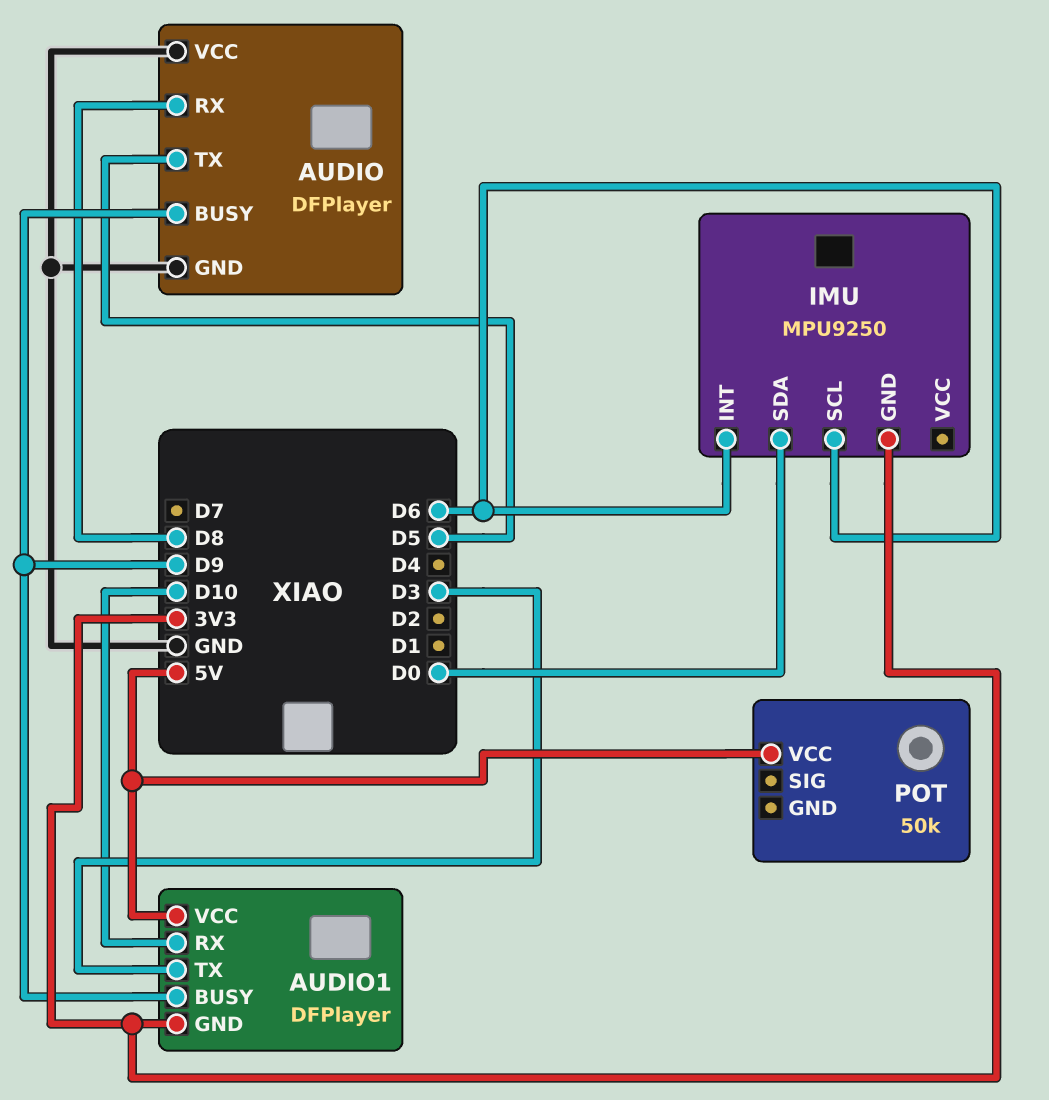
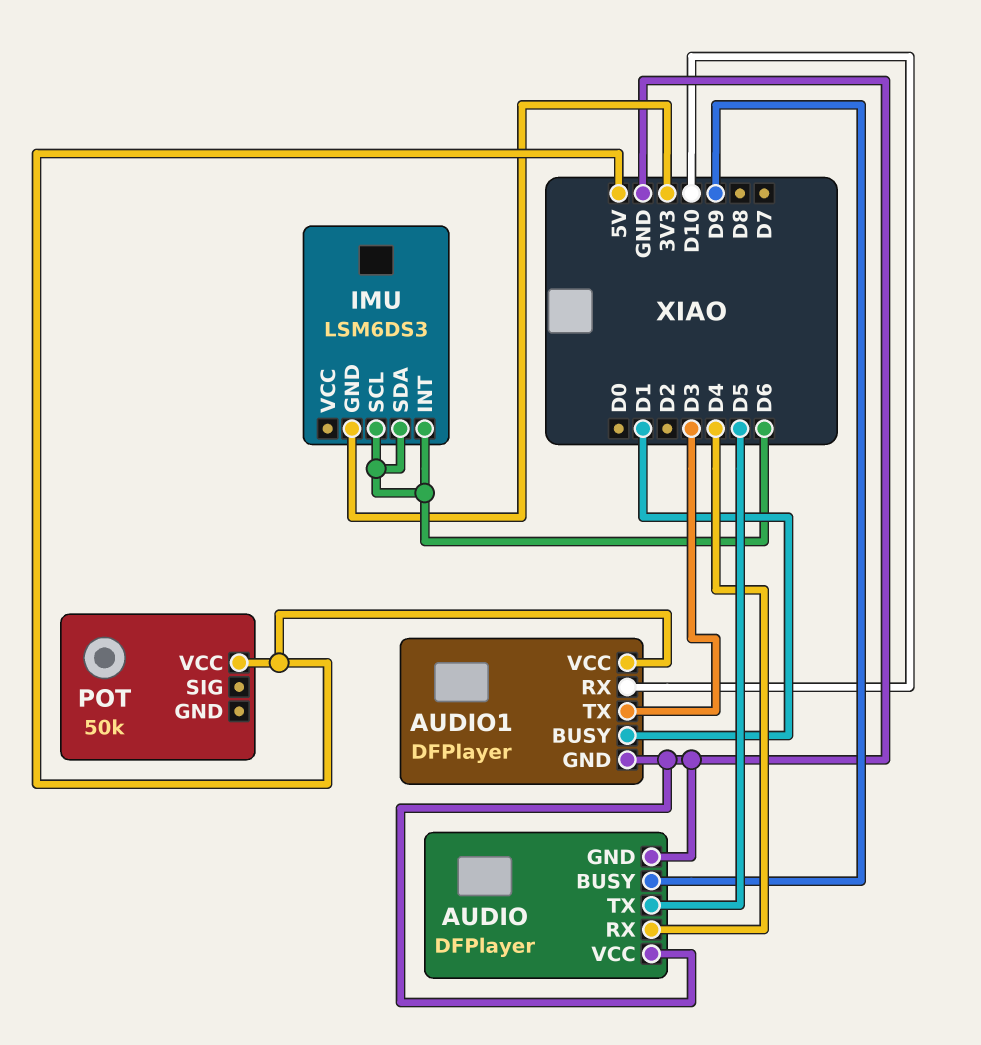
AUDIO pin RX: D8 -> D4
AUDIO1 pin BUSY: D9 -> D1
AUDIO1 pin GND: 3V3 -> GND
IMU: MPU9250 -> LSM6DS3
IMU pin SDA: D0 -> D6

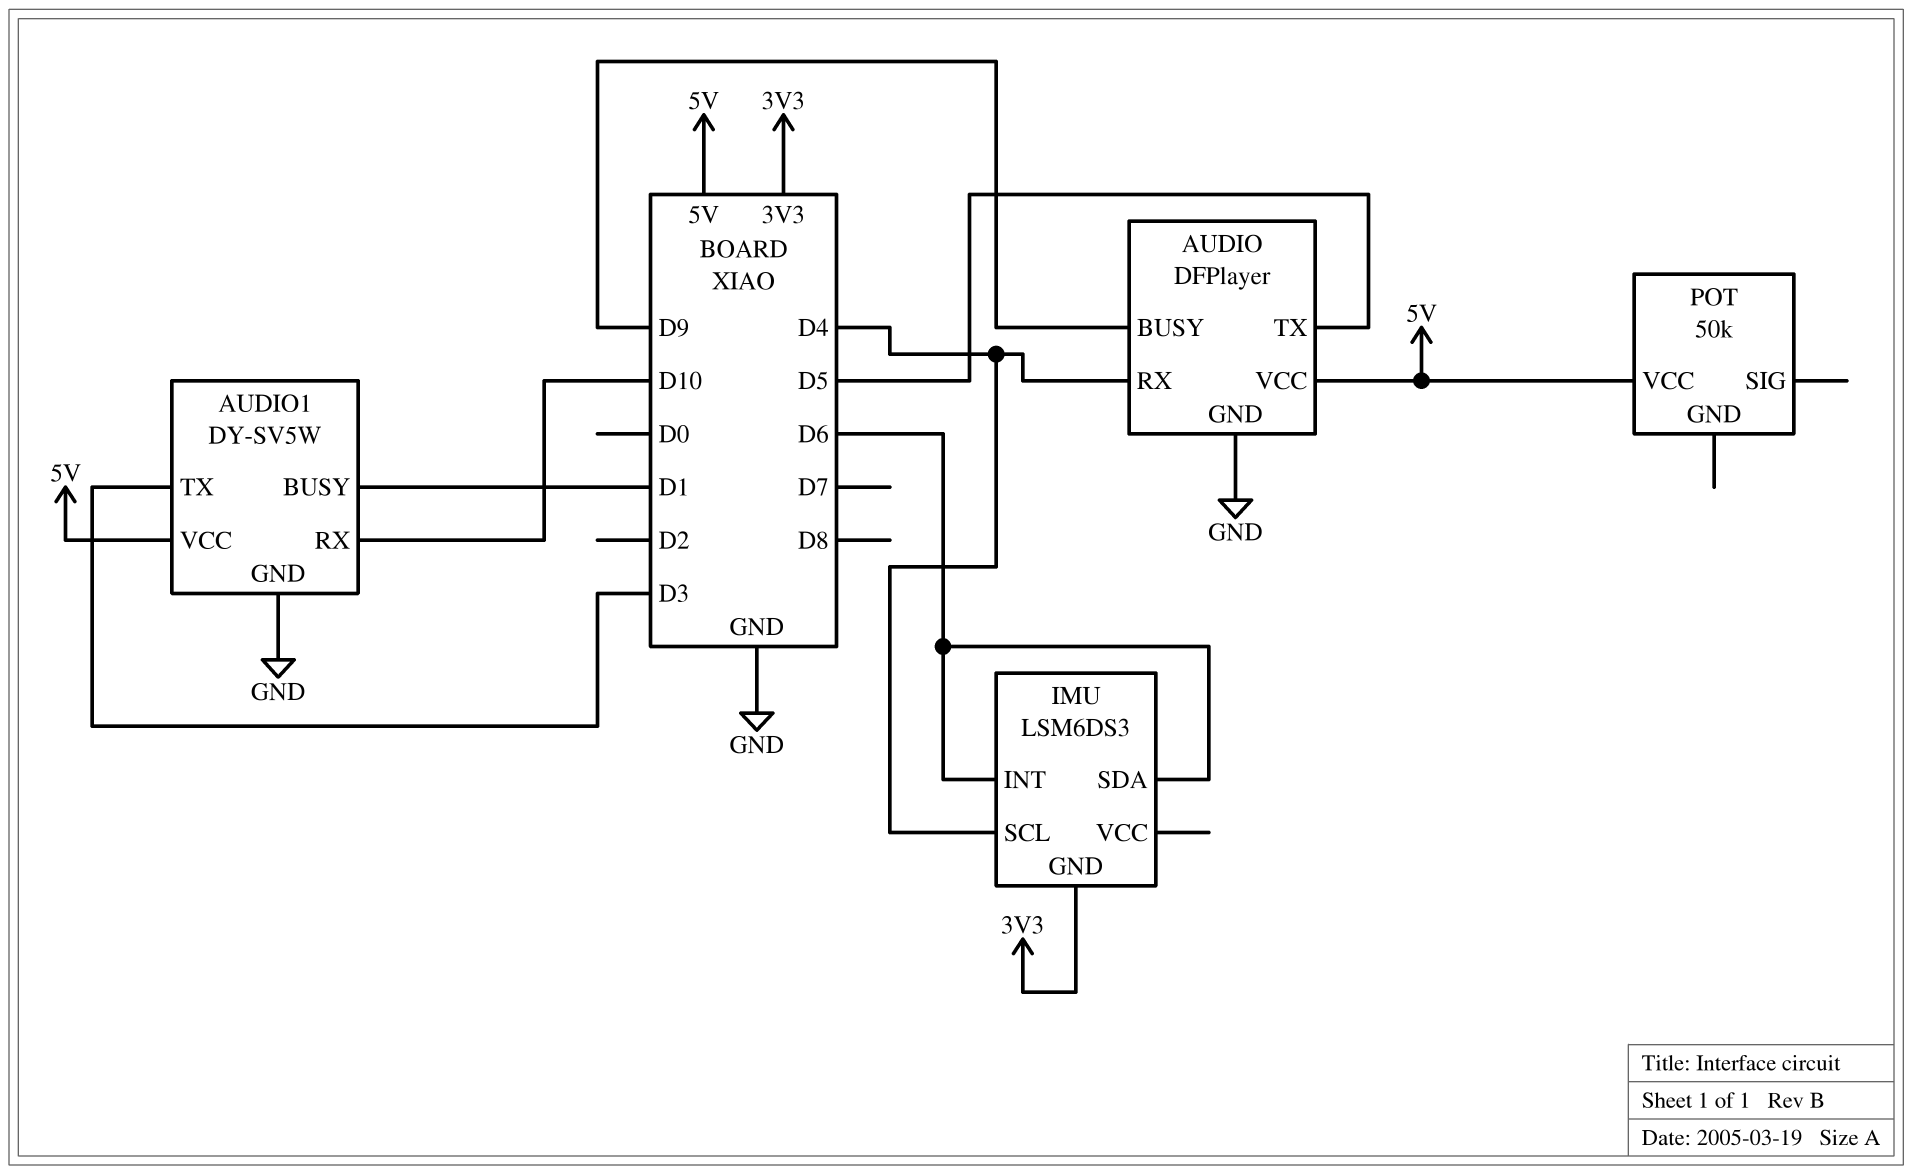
AUDIO pin VCC: GND -> 5V
AUDIO1: DFPlayer -> DY-SV5W
IMU pin SCL: D6 -> D4

